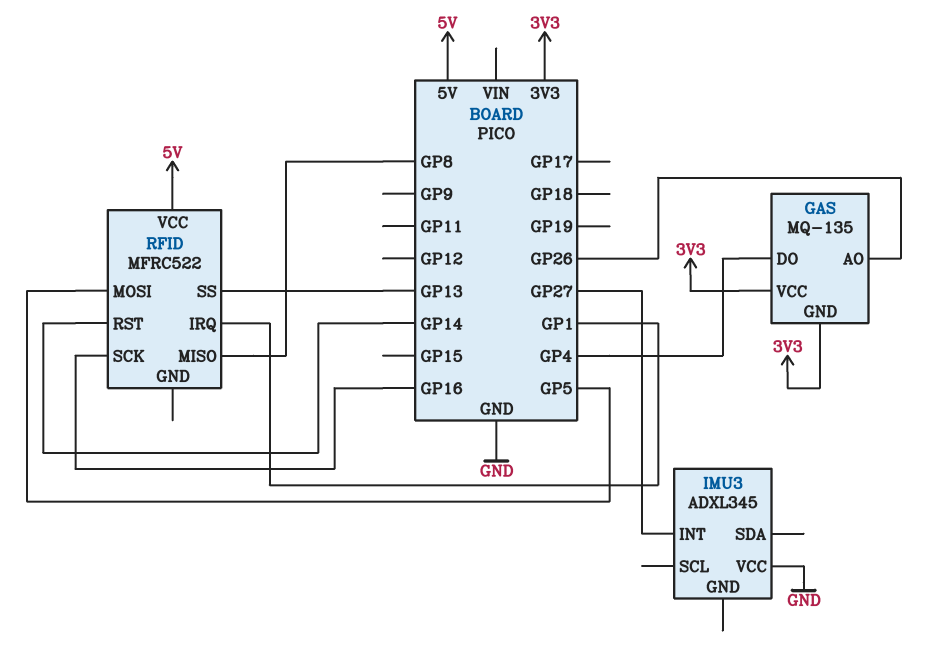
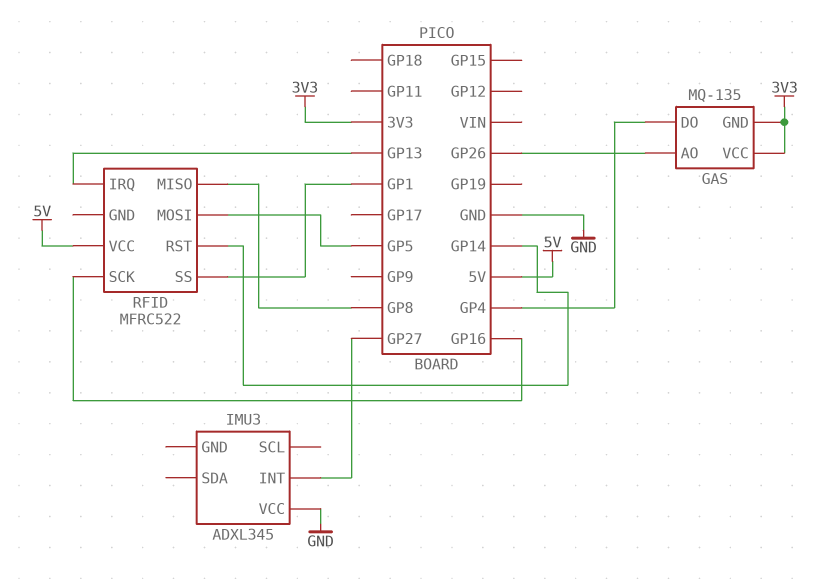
RFID pin IRQ: GP1 -> GP13
RFID pin SS: GP13 -> GP1

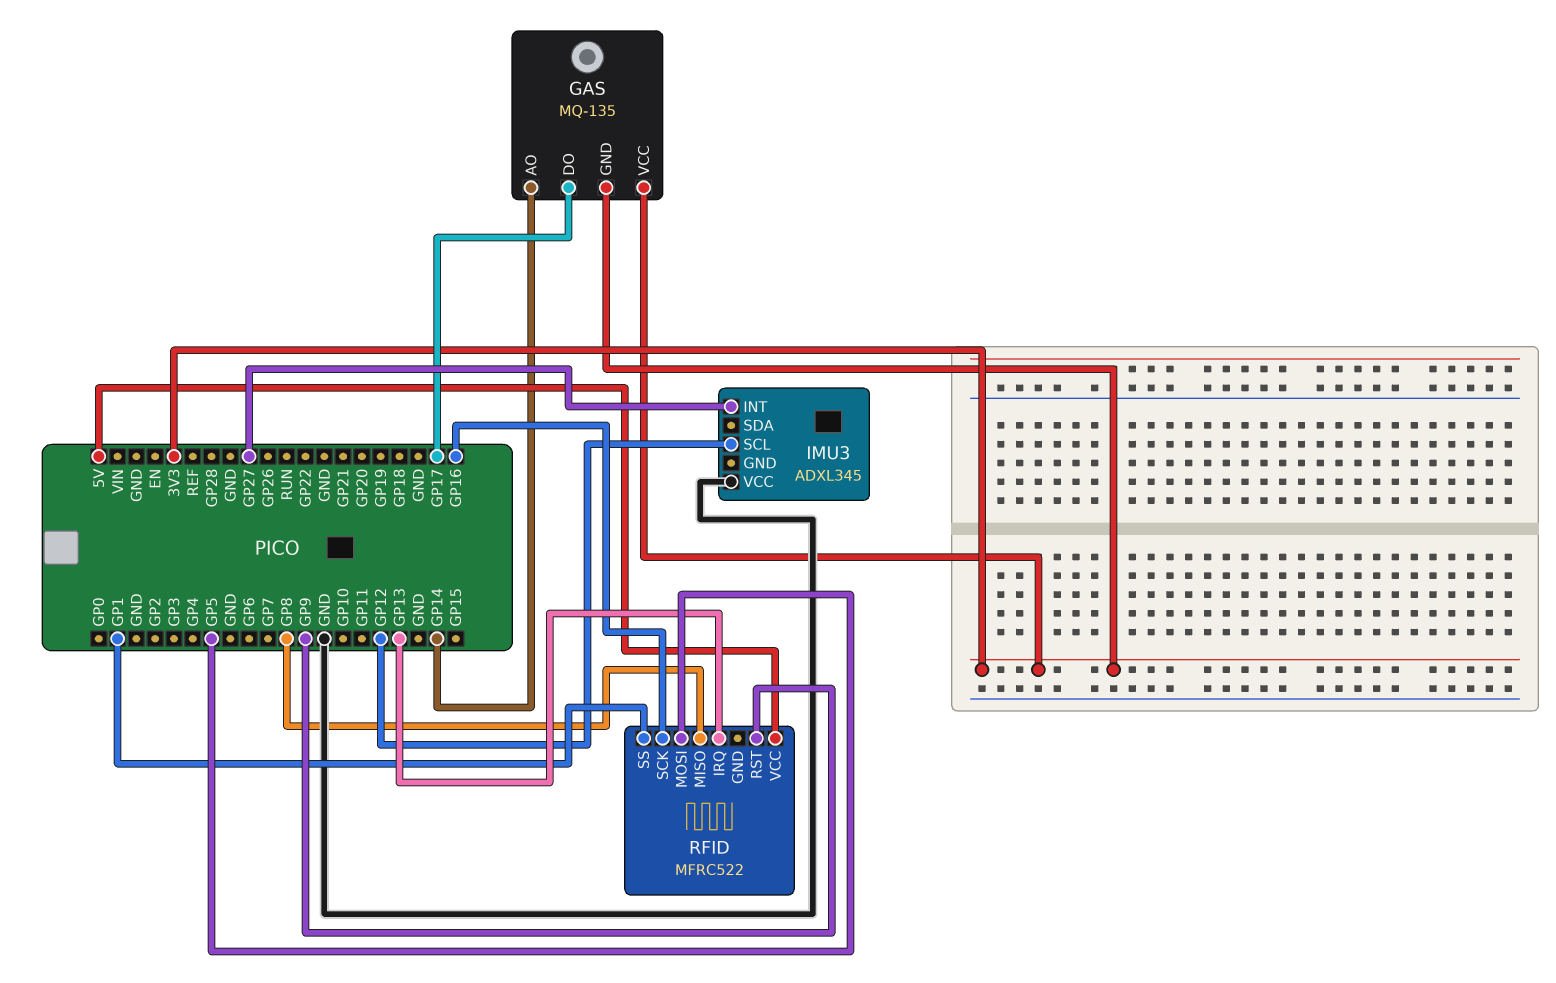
GAS pin AO: GP26 -> GP14
GAS pin DO: GP4 -> GP17
IMU3 pin SCL: none -> GP12
RFID pin RST: GP14 -> GP9

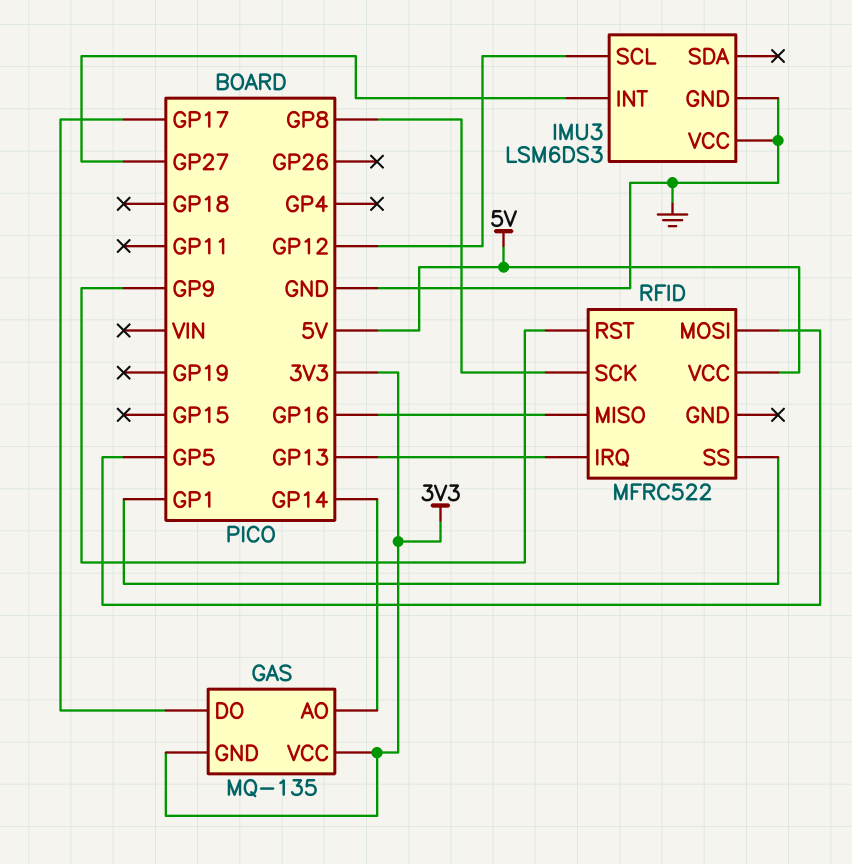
IMU3: ADXL345 -> LSM6DS3
IMU3 pin GND: none -> GND
RFID pin MISO: GP8 -> GP16
RFID pin SCK: GP16 -> GP8

